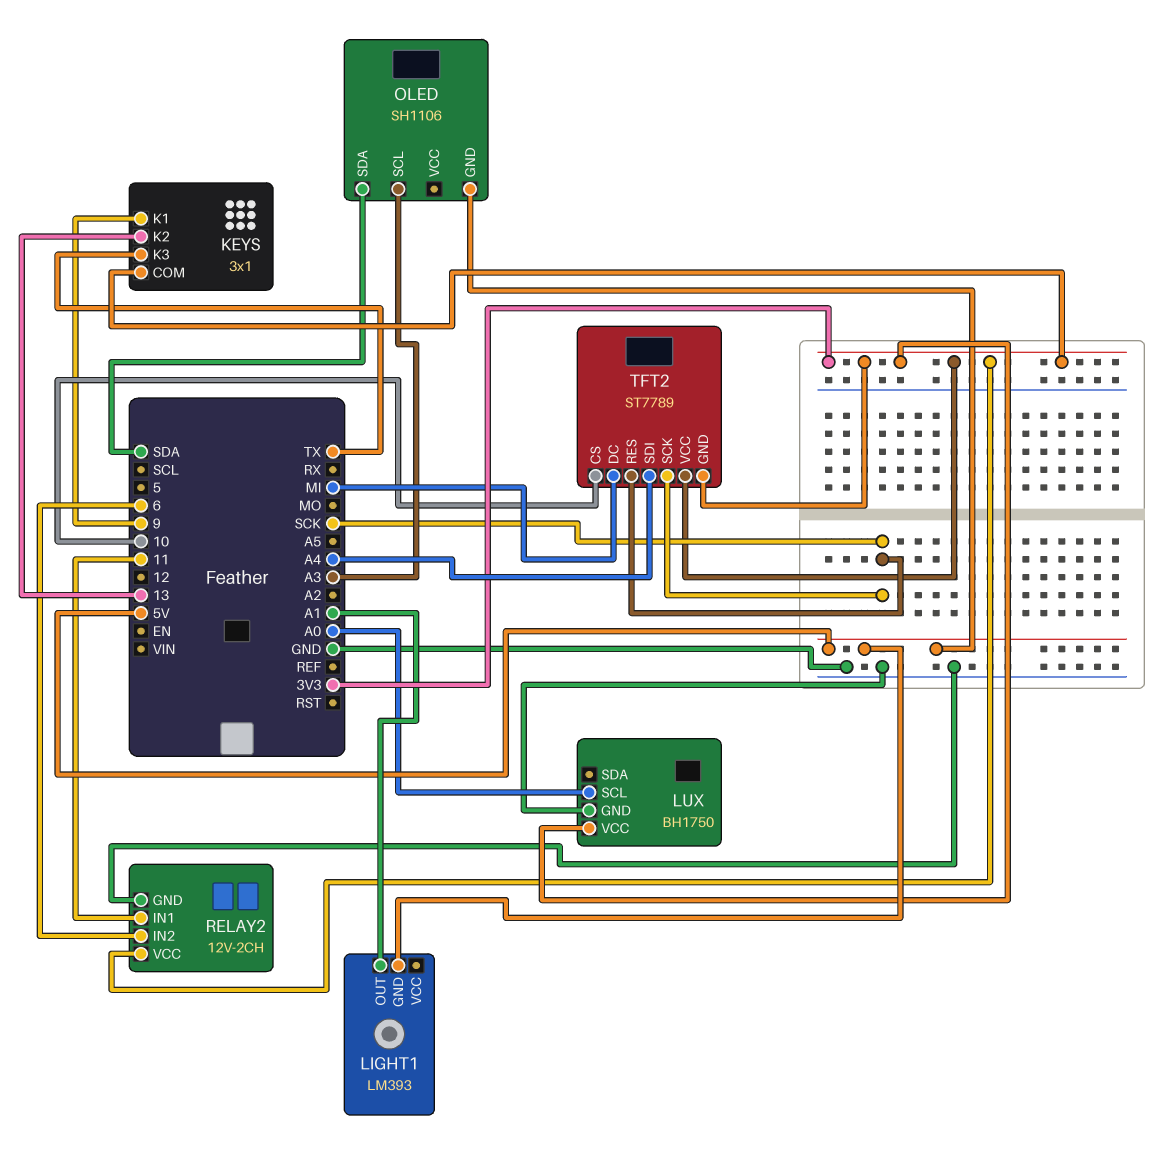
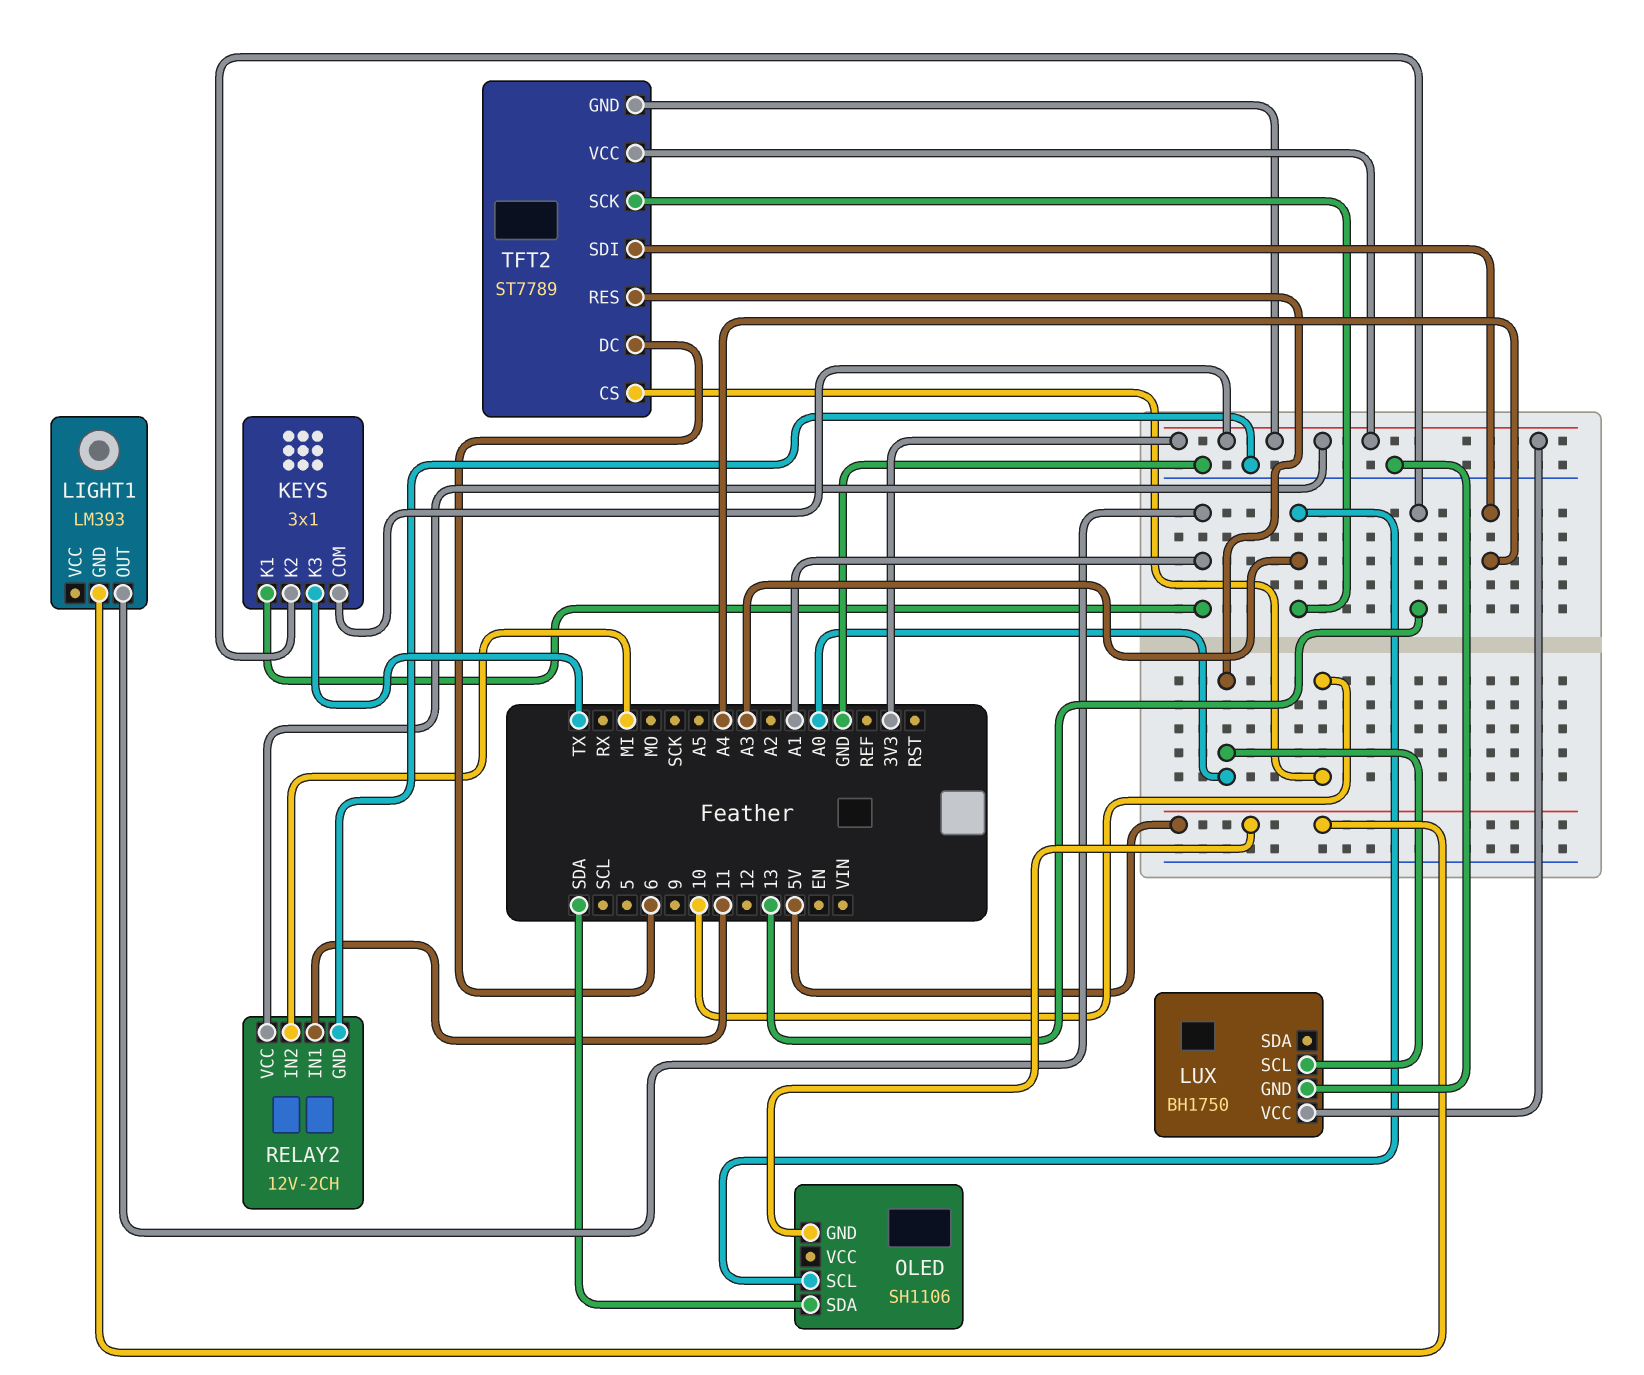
KEYS pin K1: 9 -> A1
RELAY2 pin IN2: 6 -> MI
TFT2 pin DC: MI -> 6
TFT2 pin RES: SCK -> A0
TFT2 pin SCK: SCK -> A3

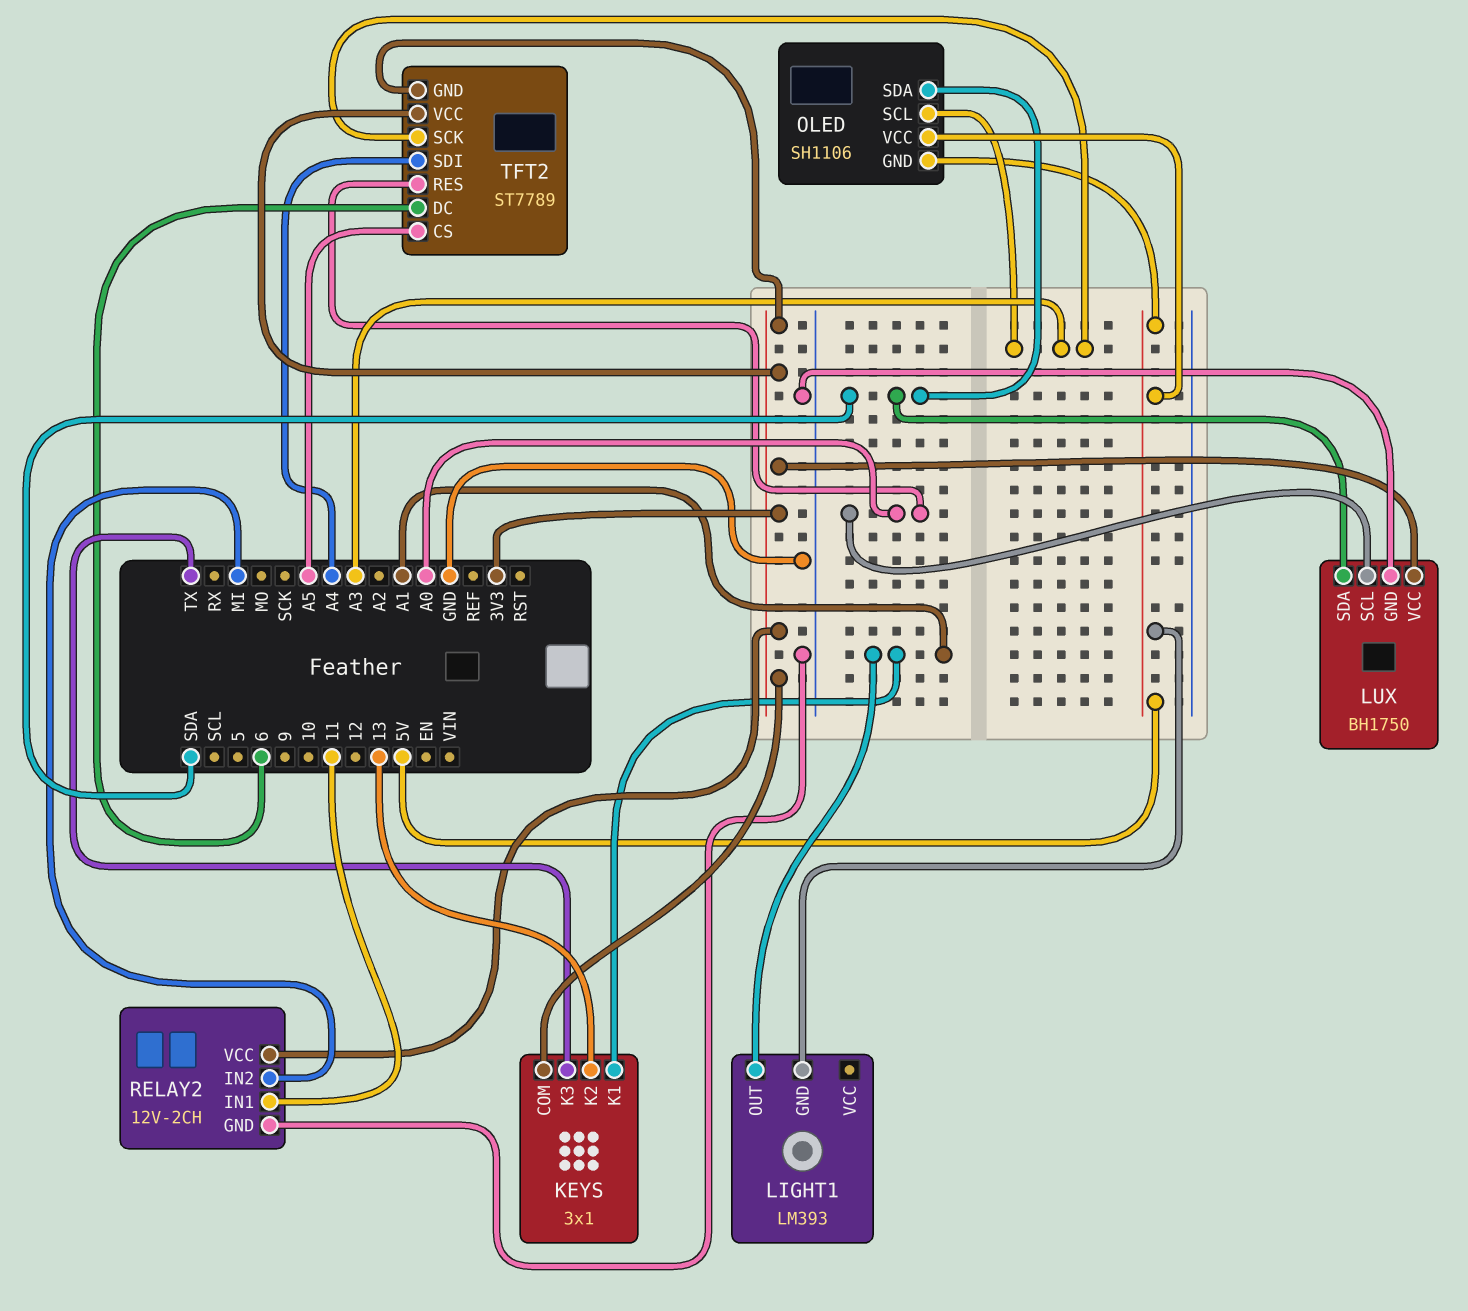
LUX pin SDA: none -> SDA
OLED pin VCC: none -> 5V
TFT2 pin CS: 10 -> A5

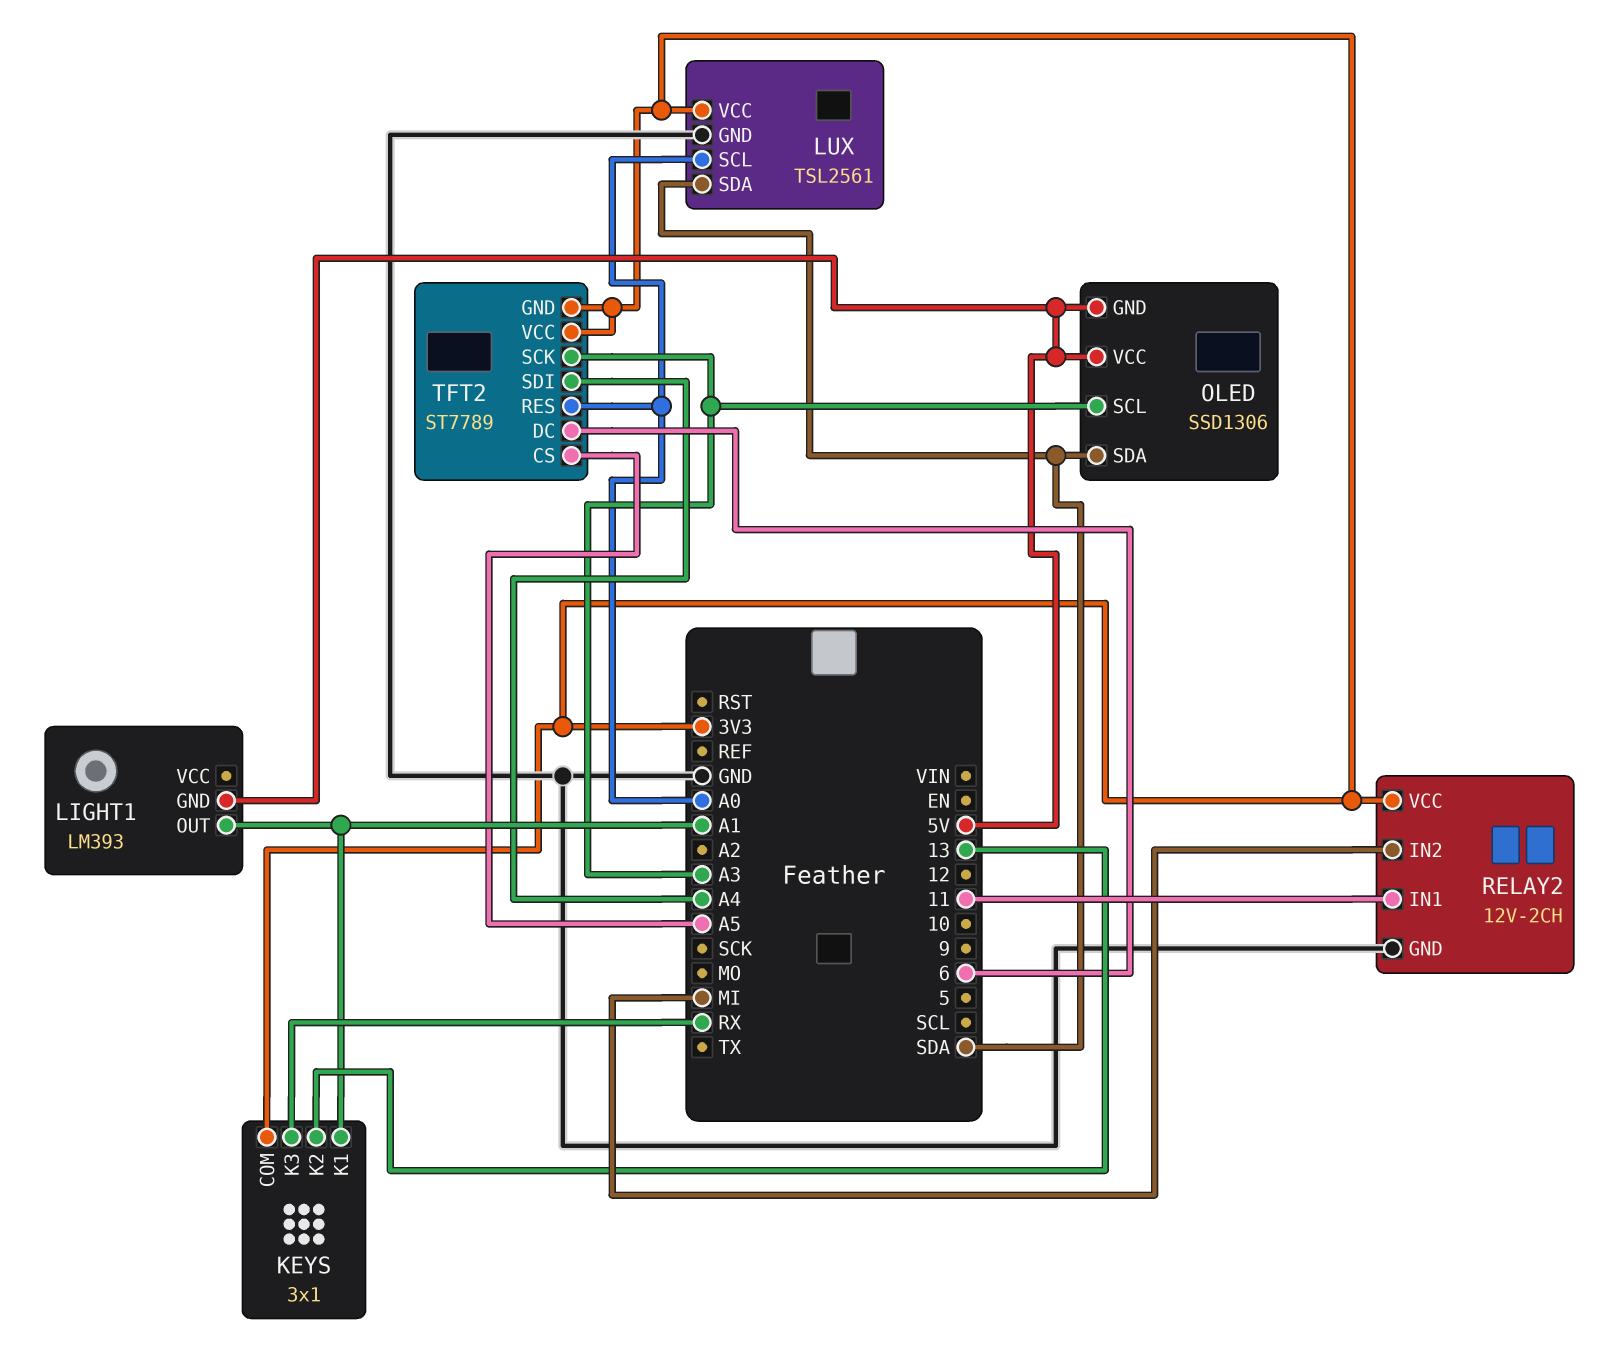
KEYS pin K3: TX -> RX
LUX: BH1750 -> TSL2561
OLED: SH1106 -> SSD1306

